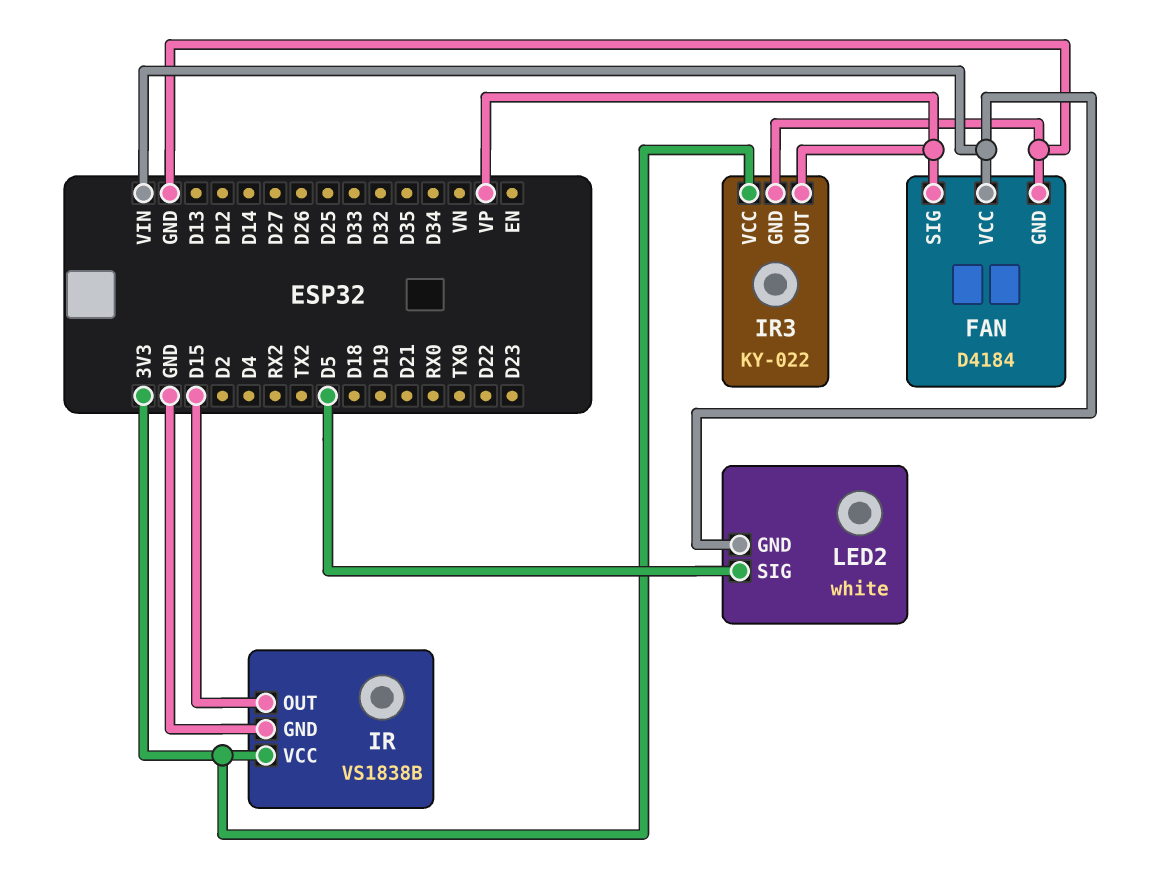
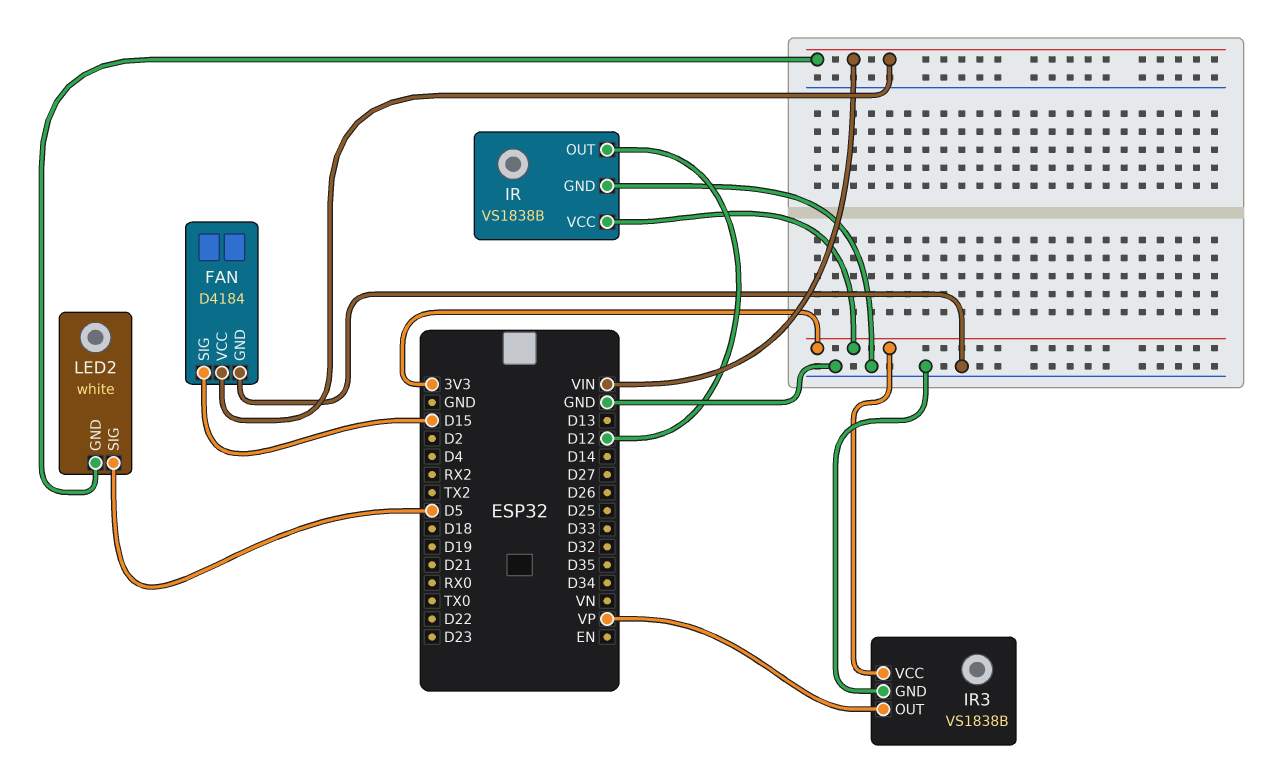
FAN pin SIG: VP -> D15
IR pin OUT: D15 -> D12
IR3: KY-022 -> VS1838B

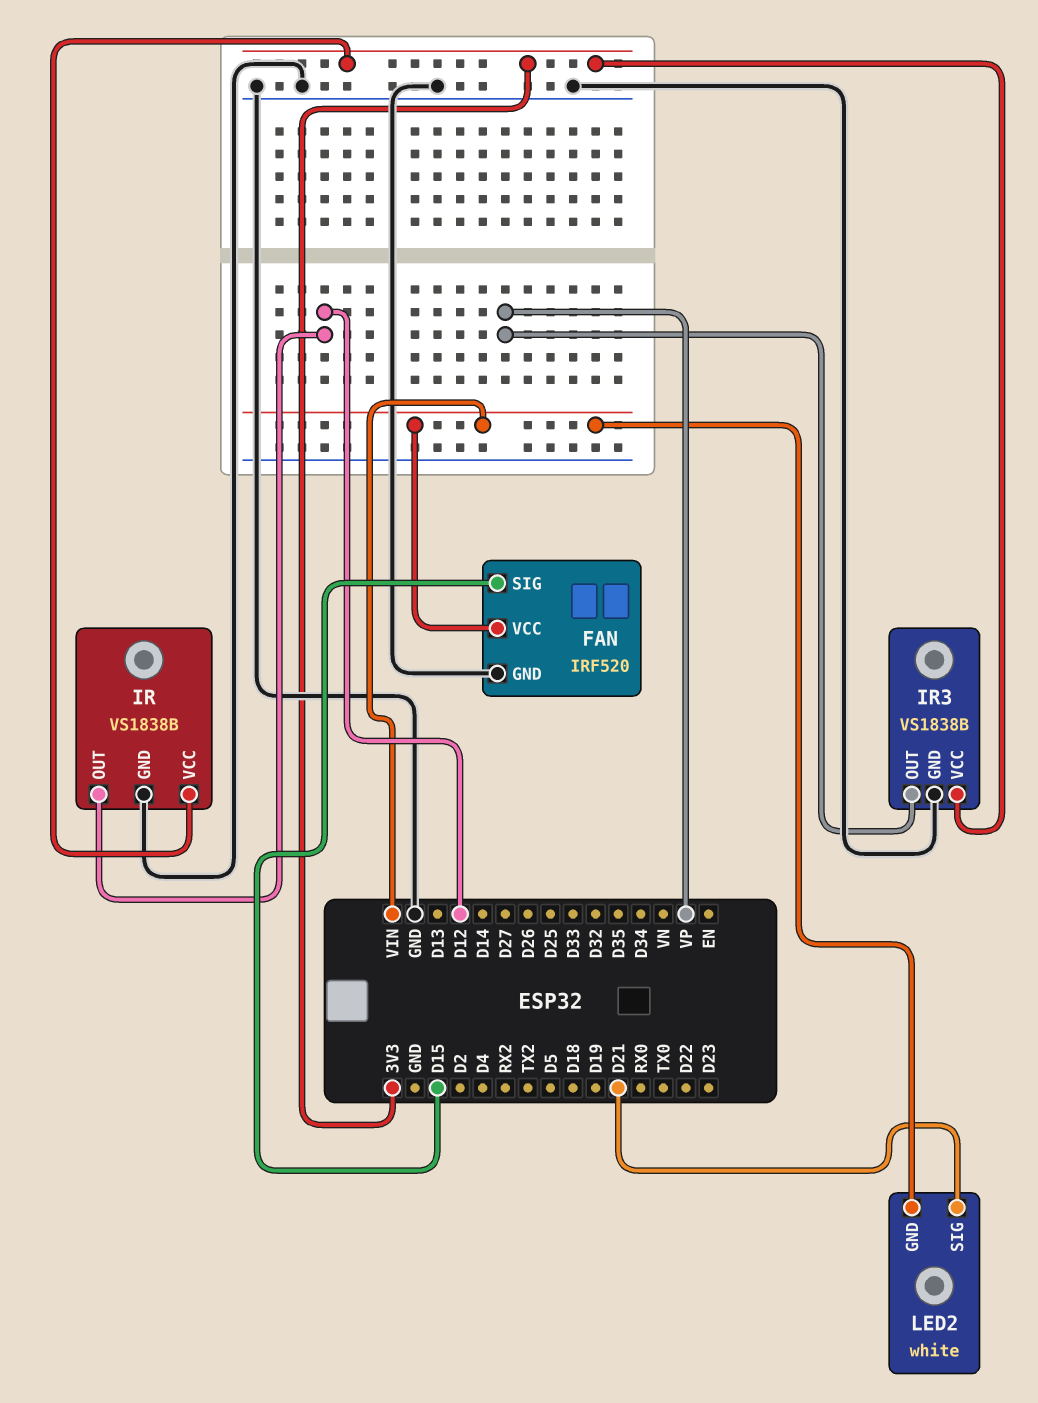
FAN: D4184 -> IRF520
LED2 pin SIG: D5 -> D21

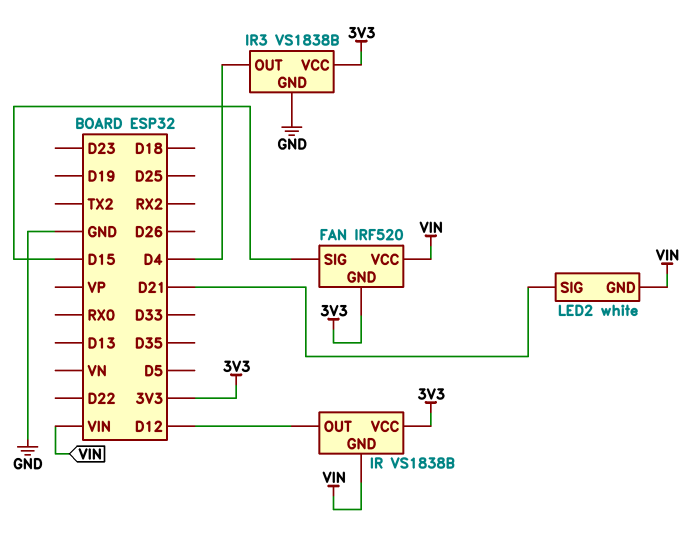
FAN pin GND: GND -> 3V3
IR pin GND: GND -> VIN
IR3 pin OUT: VP -> D4

